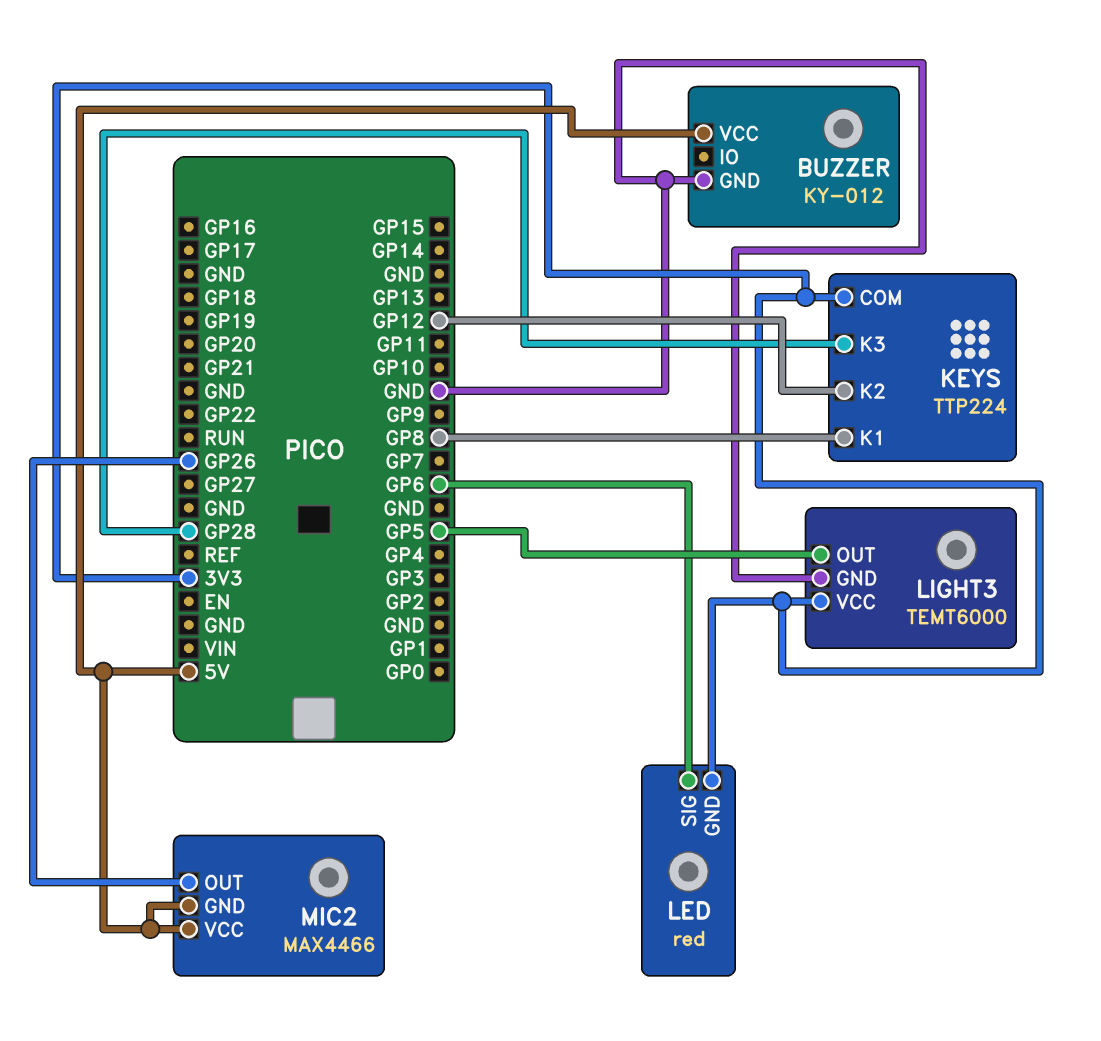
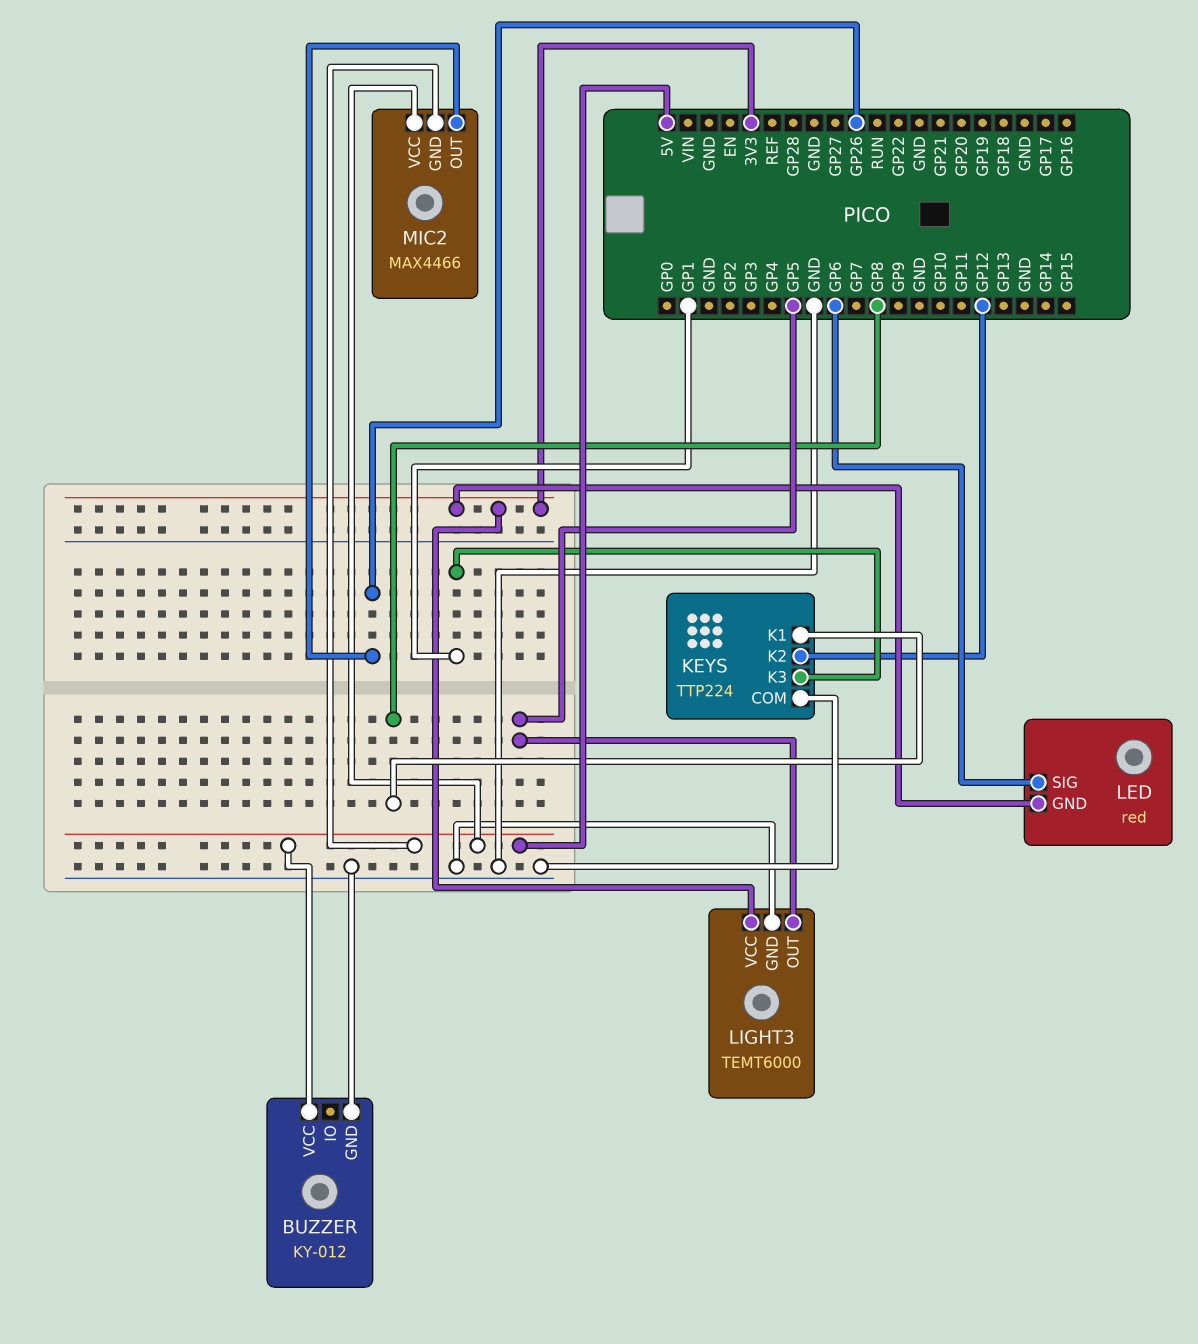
KEYS pin COM: 3V3 -> GND
KEYS pin K3: GP28 -> GP1

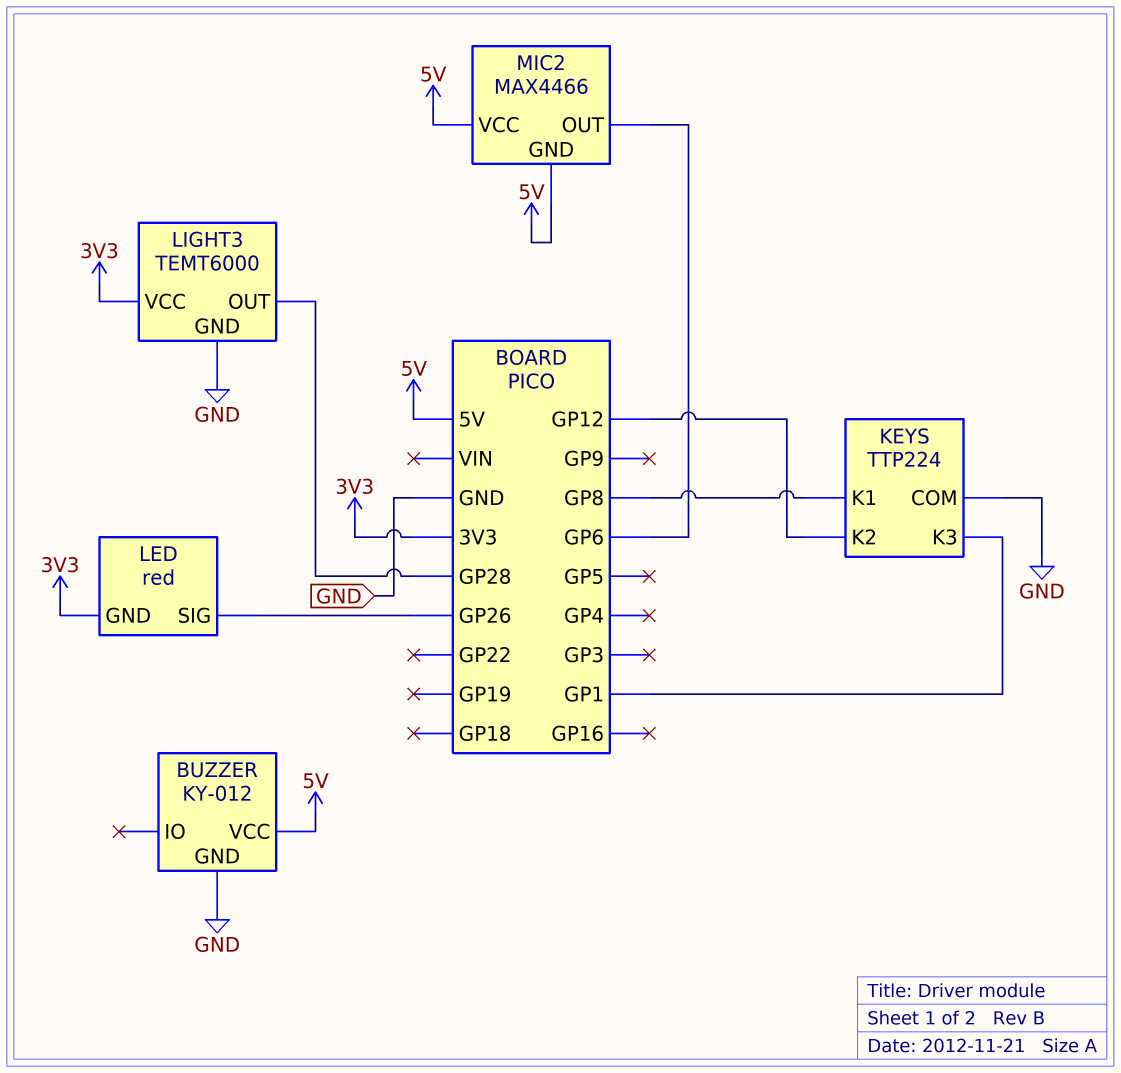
LED pin SIG: GP6 -> GP26
LIGHT3 pin OUT: GP5 -> GP28
MIC2 pin OUT: GP26 -> GP6

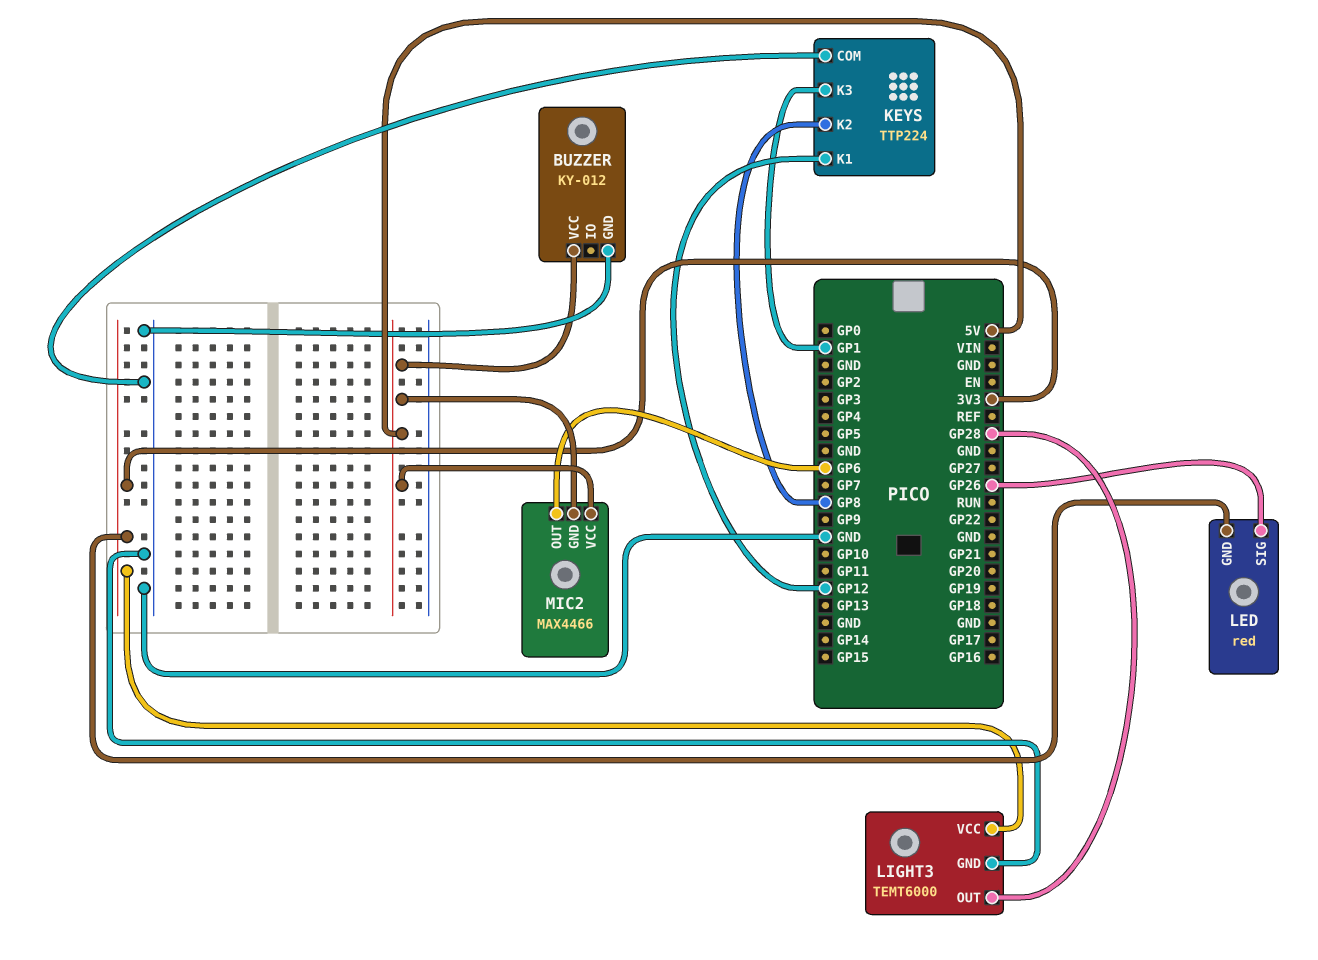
KEYS pin K1: GP8 -> GP12
KEYS pin K2: GP12 -> GP8

